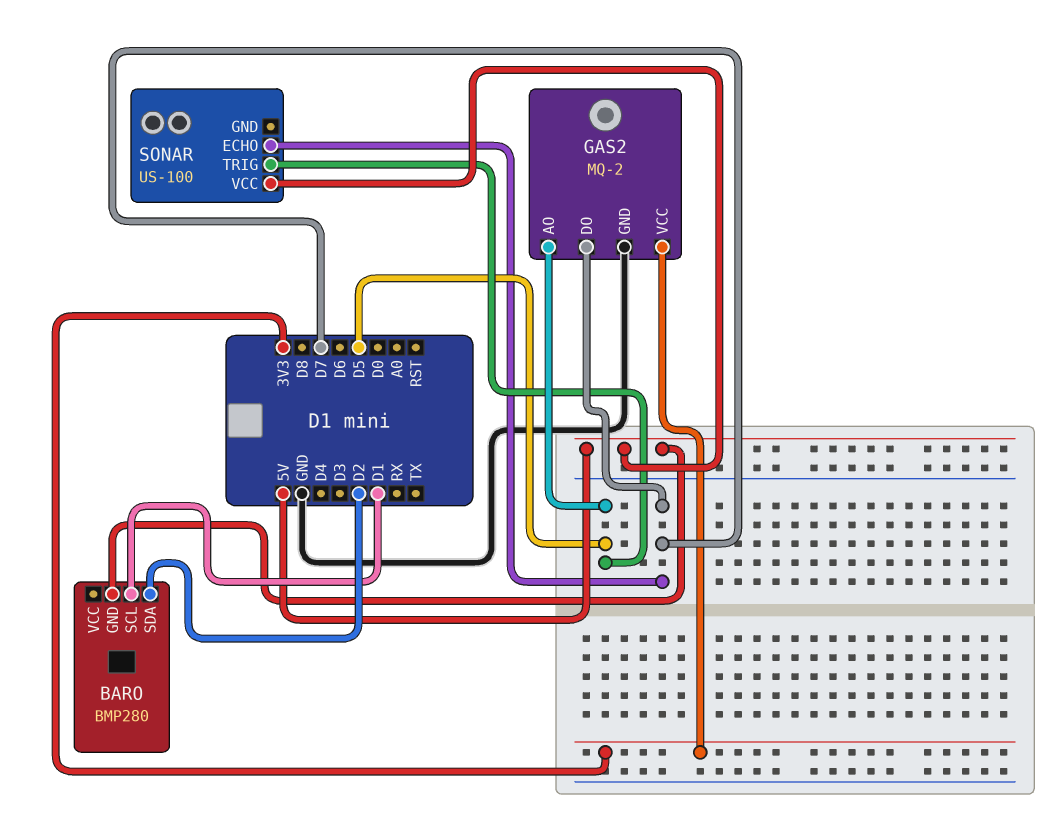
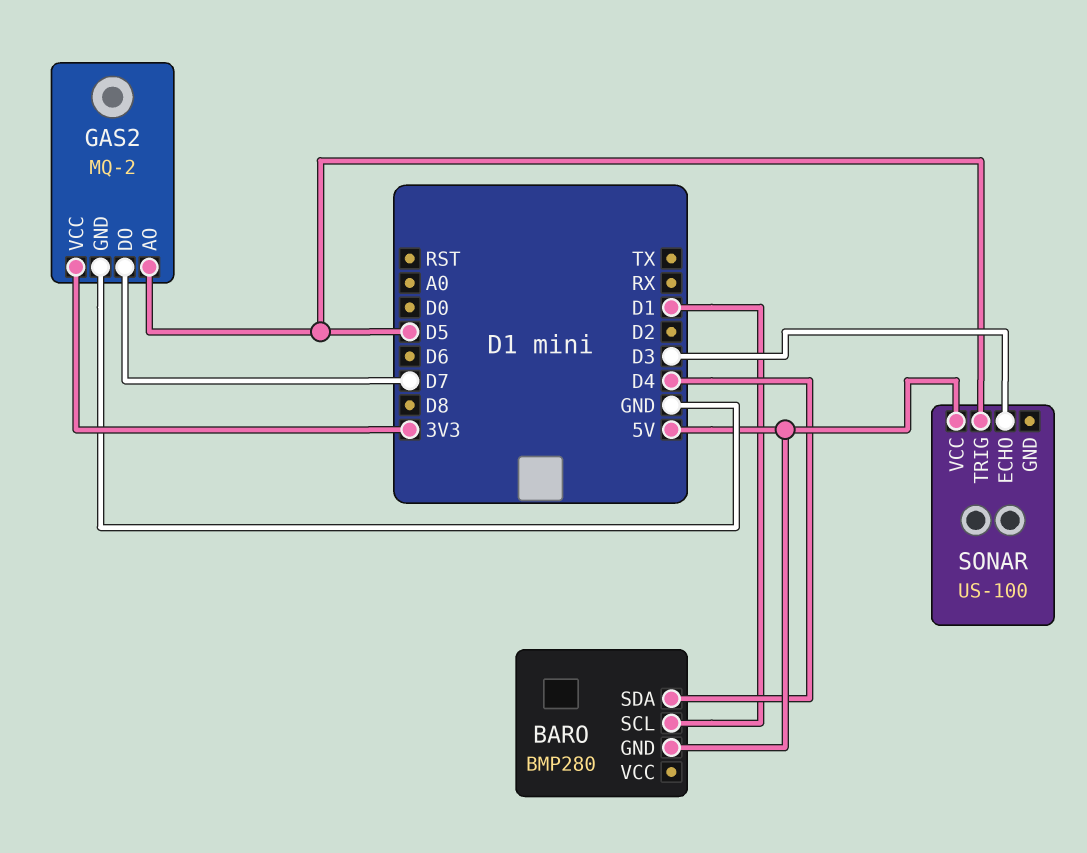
BARO pin SDA: D2 -> D4
SONAR pin ECHO: D7 -> D3

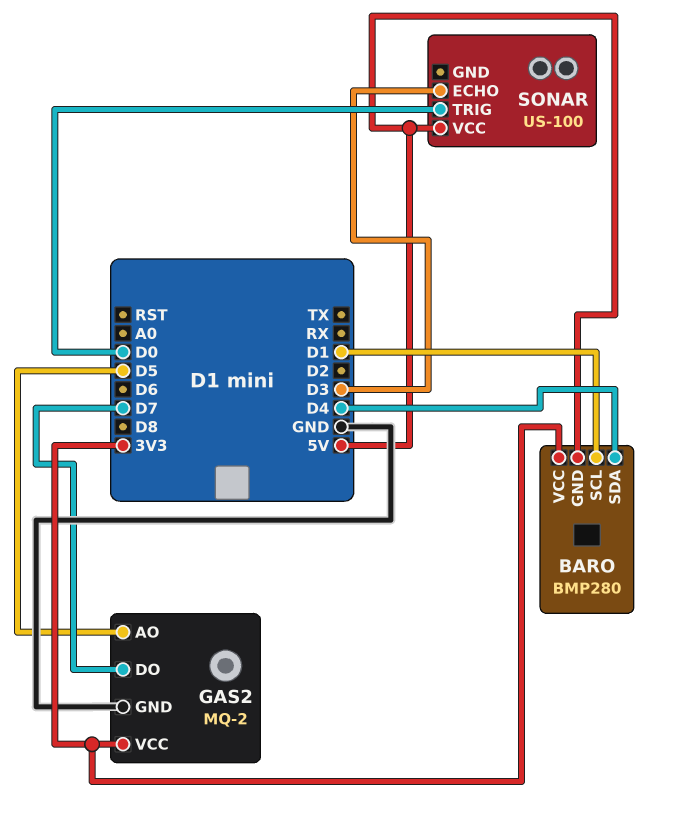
BARO pin VCC: none -> 3V3
SONAR pin TRIG: D5 -> D0

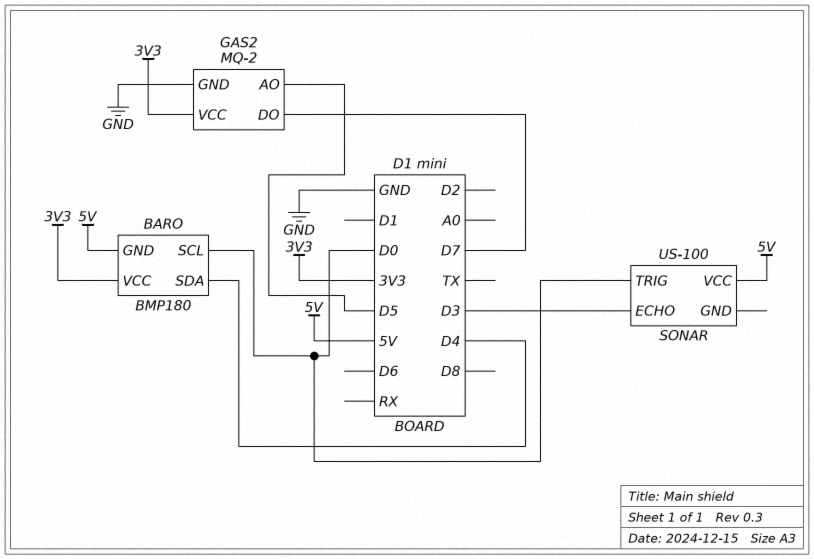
BARO: BMP280 -> BMP180
BARO pin SCL: D1 -> D0

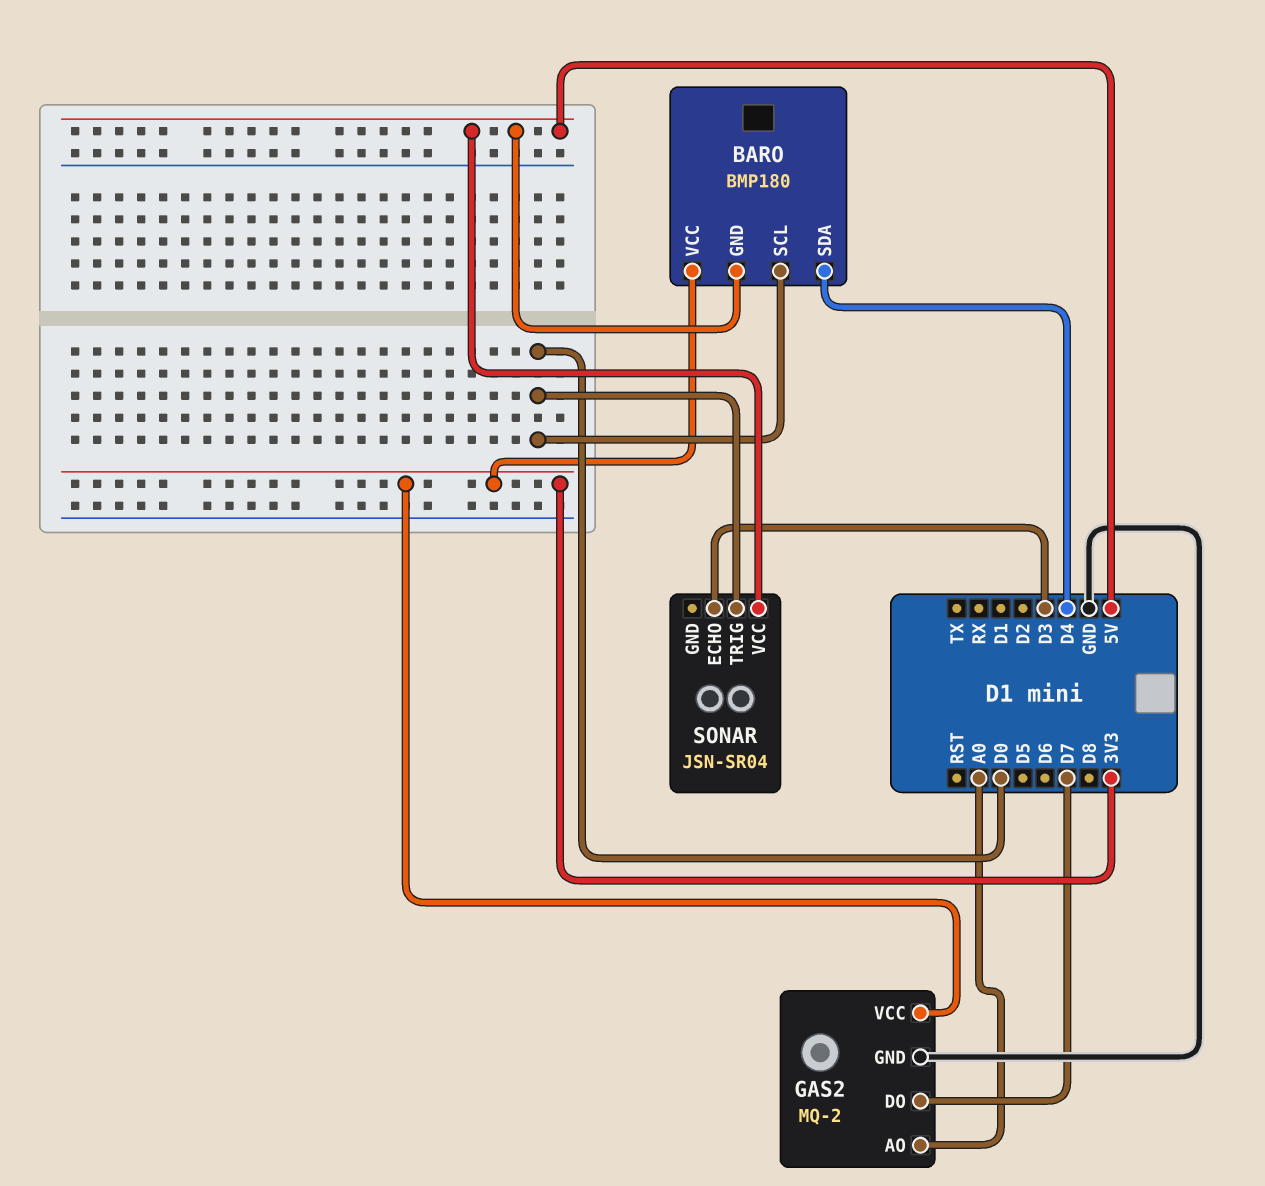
GAS2 pin AO: D5 -> A0
SONAR: US-100 -> JSN-SR04

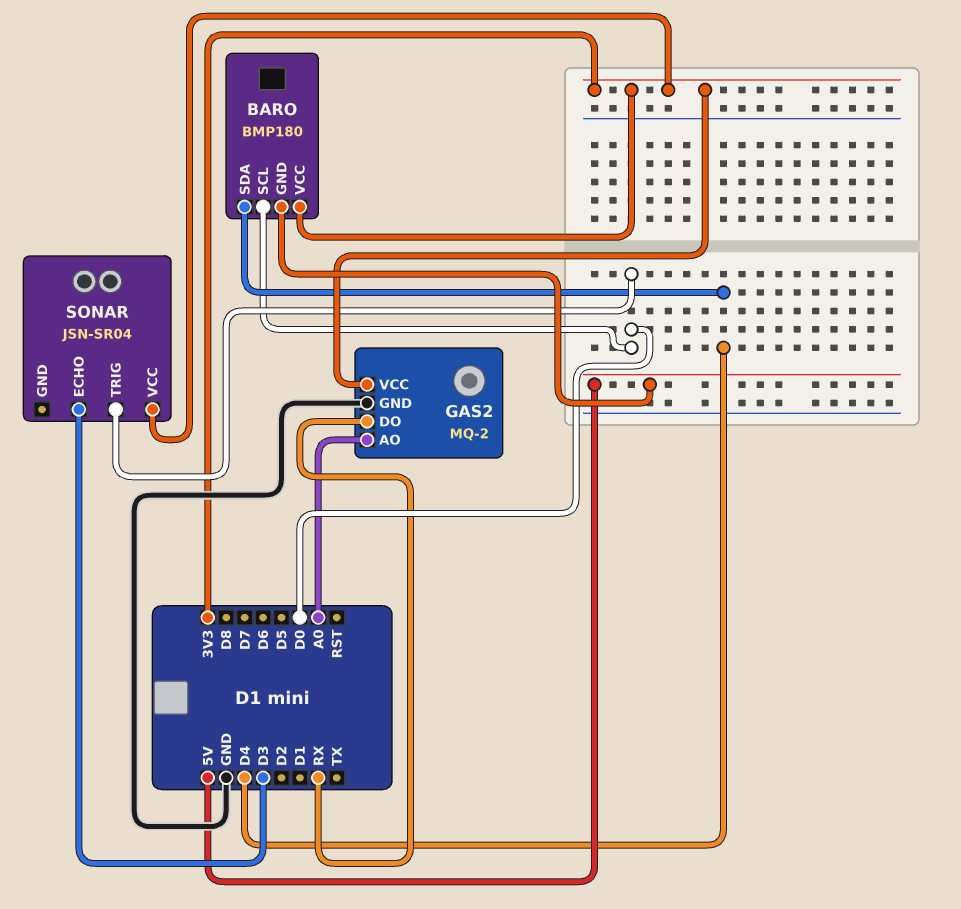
GAS2 pin DO: D7 -> RX
SONAR pin VCC: 5V -> 3V3

